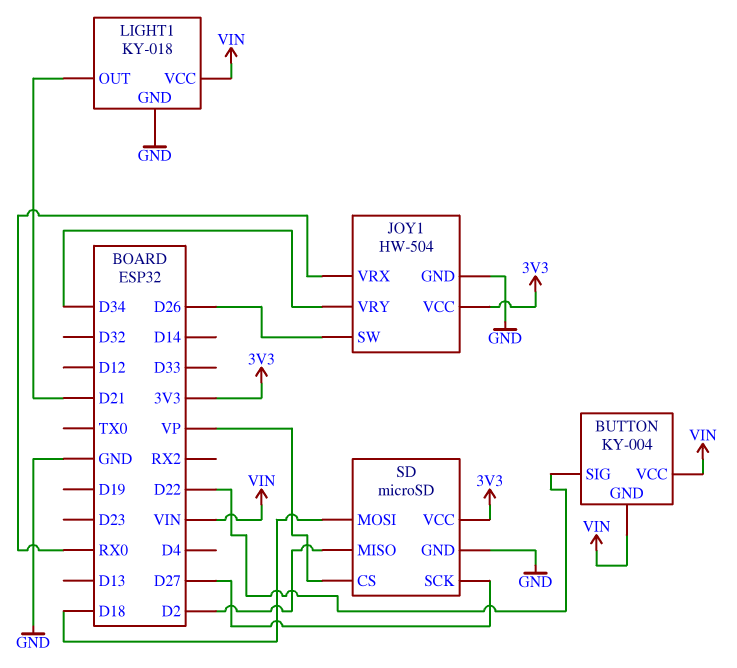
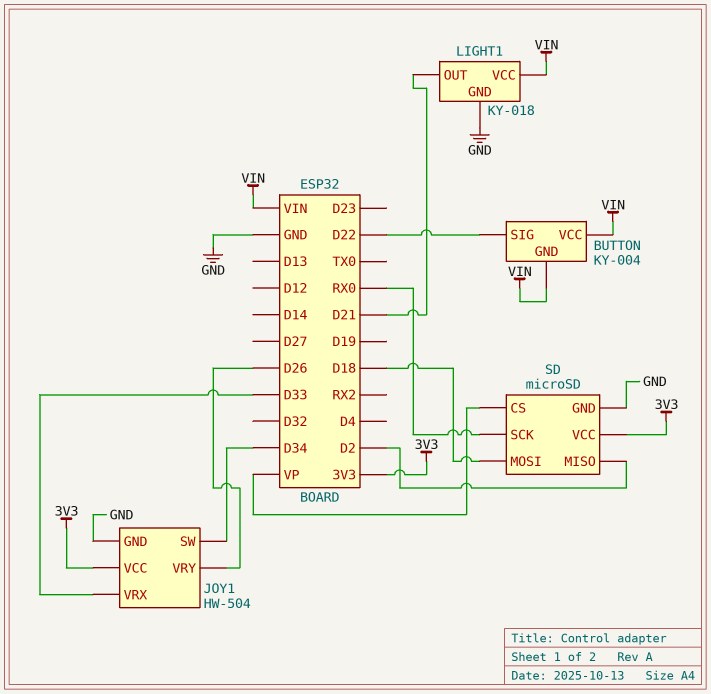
JOY1 pin SW: D26 -> D34
JOY1 pin VRX: RX0 -> D33
JOY1 pin VRY: D34 -> D26
SD pin SCK: D27 -> RX0

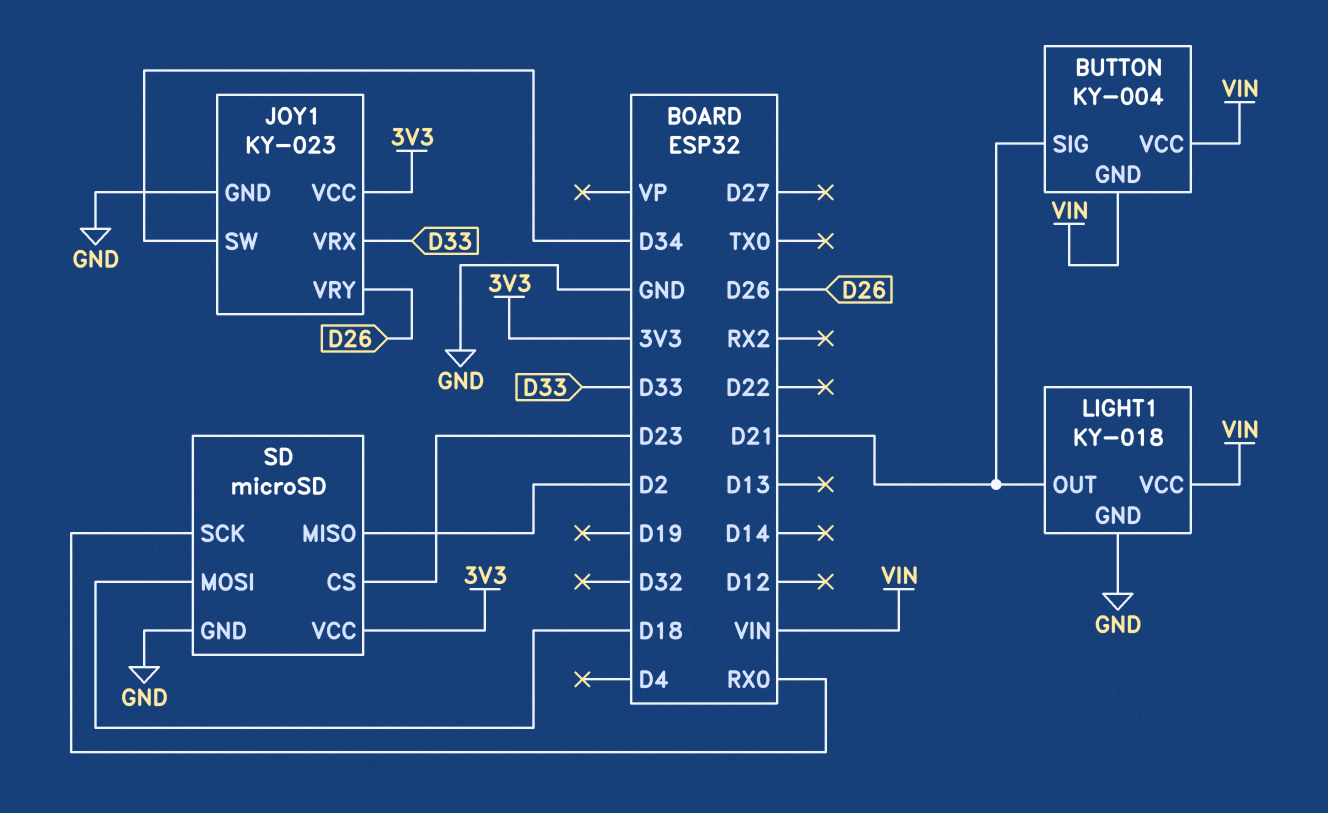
BUTTON pin SIG: D22 -> D21
JOY1: HW-504 -> KY-023
SD pin CS: VP -> D23

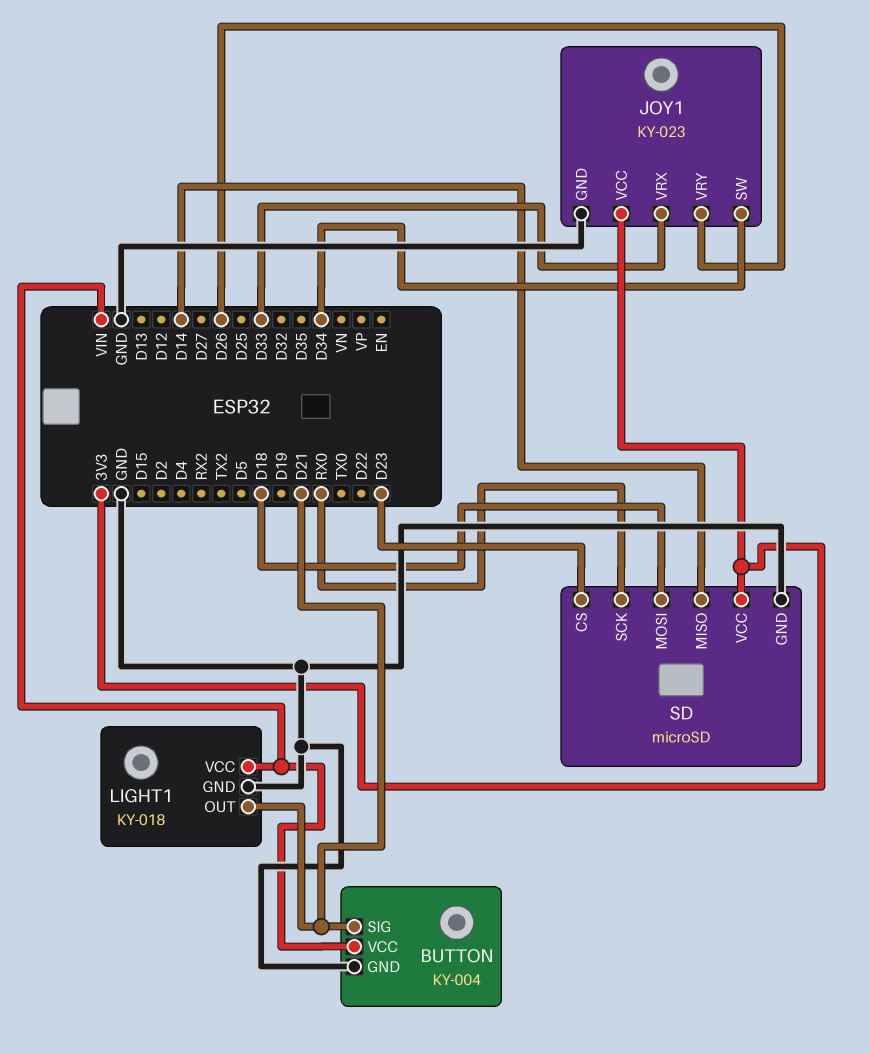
BUTTON pin GND: VIN -> GND
SD pin MISO: D2 -> D14

